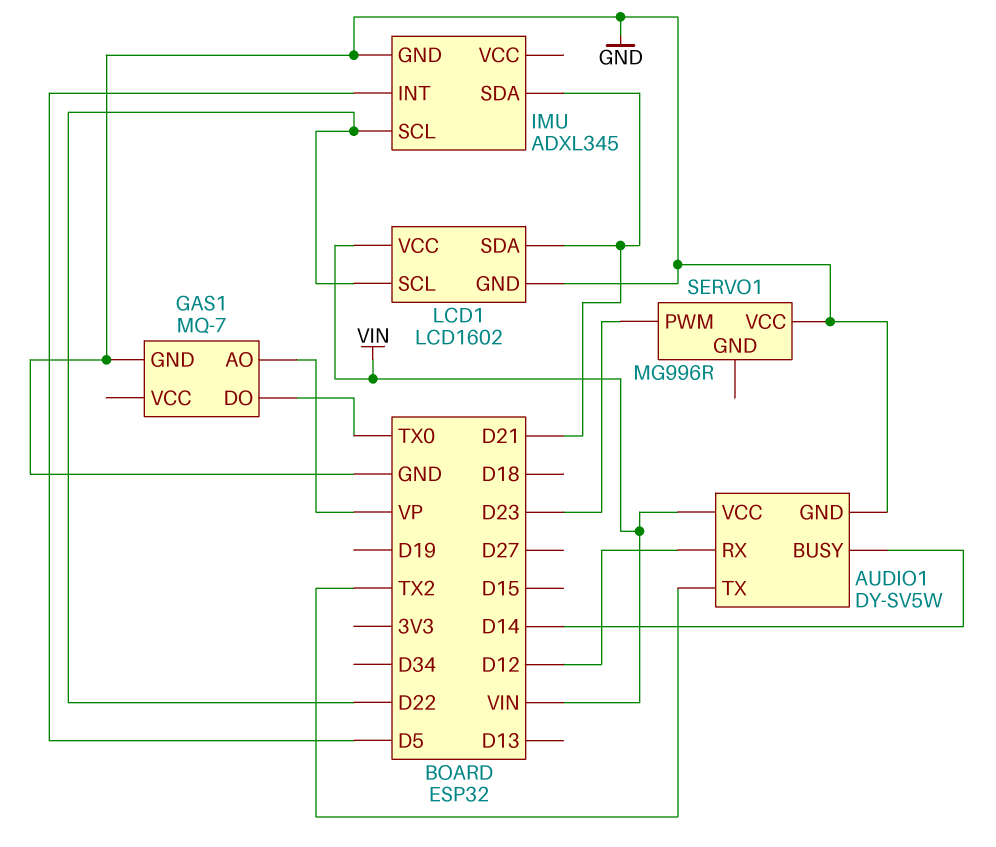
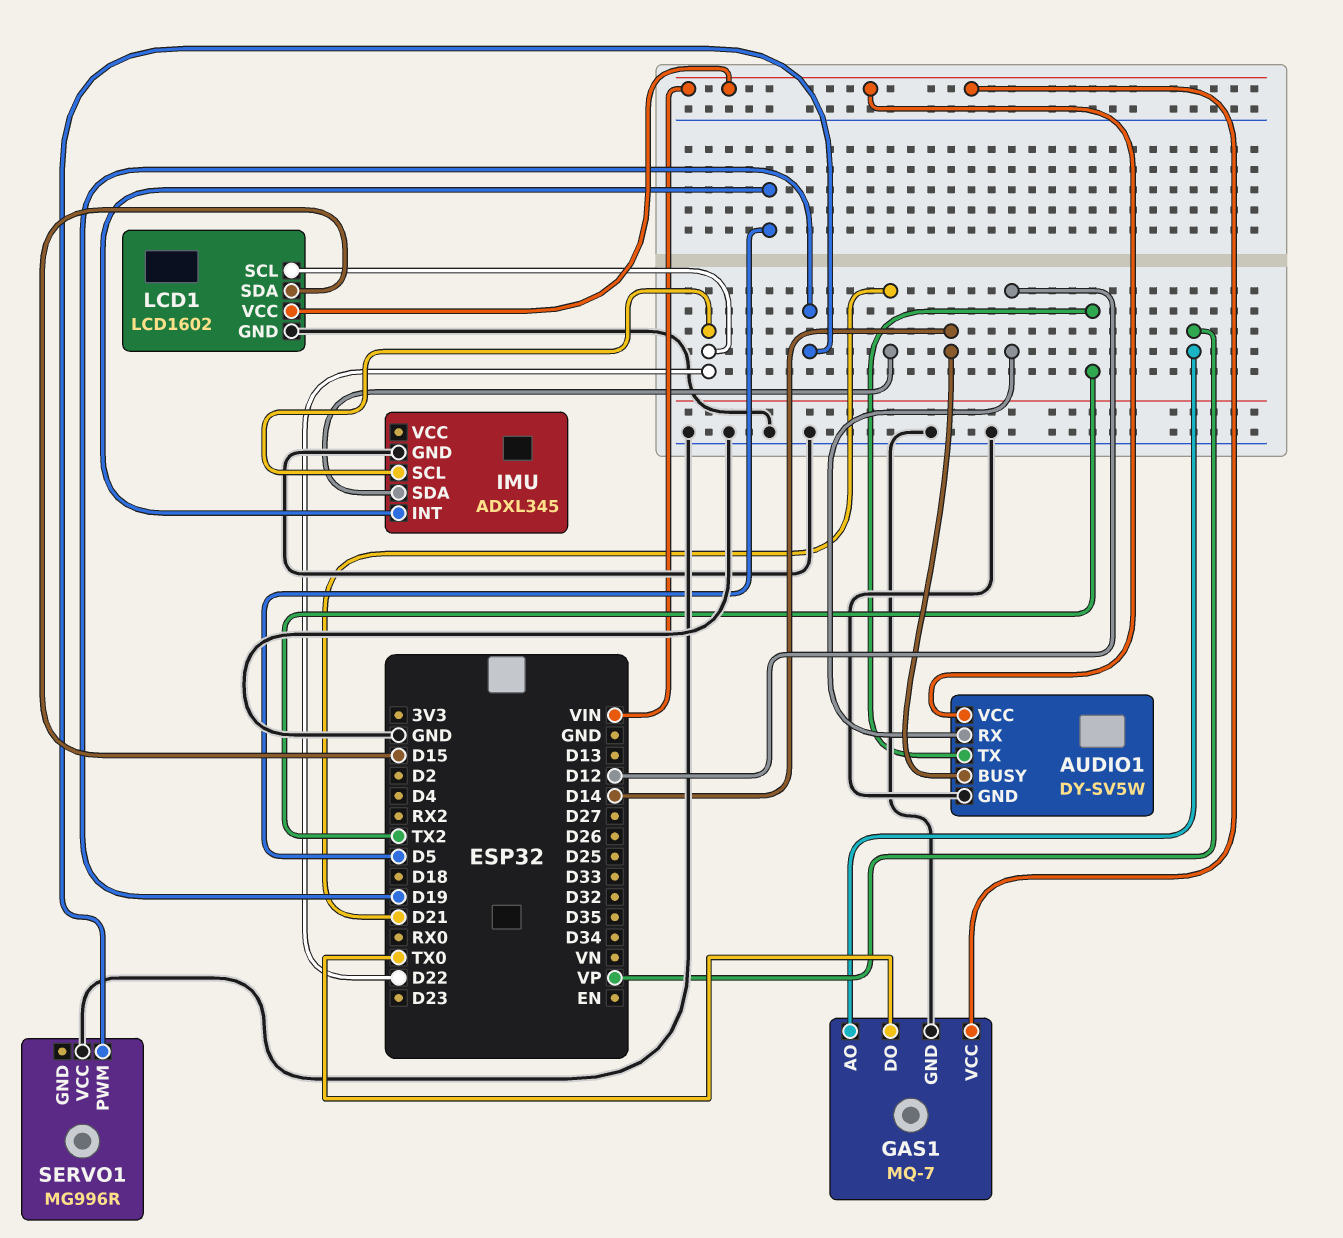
GAS1 pin VCC: none -> VIN
LCD1 pin SDA: D21 -> D15
SERVO1 pin PWM: D23 -> D19

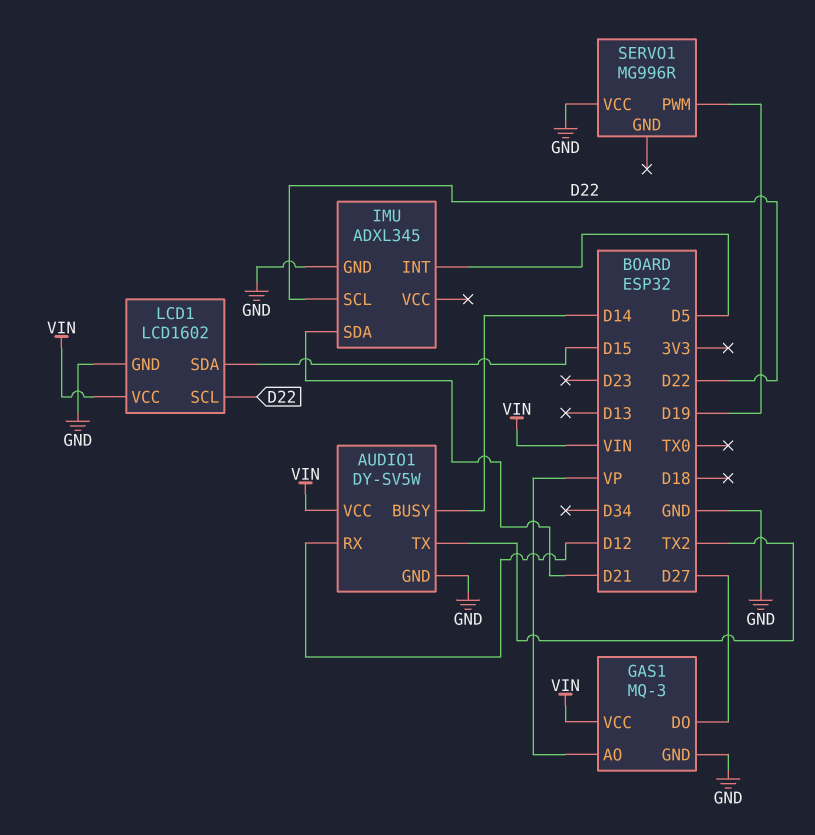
GAS1: MQ-7 -> MQ-3
GAS1 pin DO: TX0 -> D27

